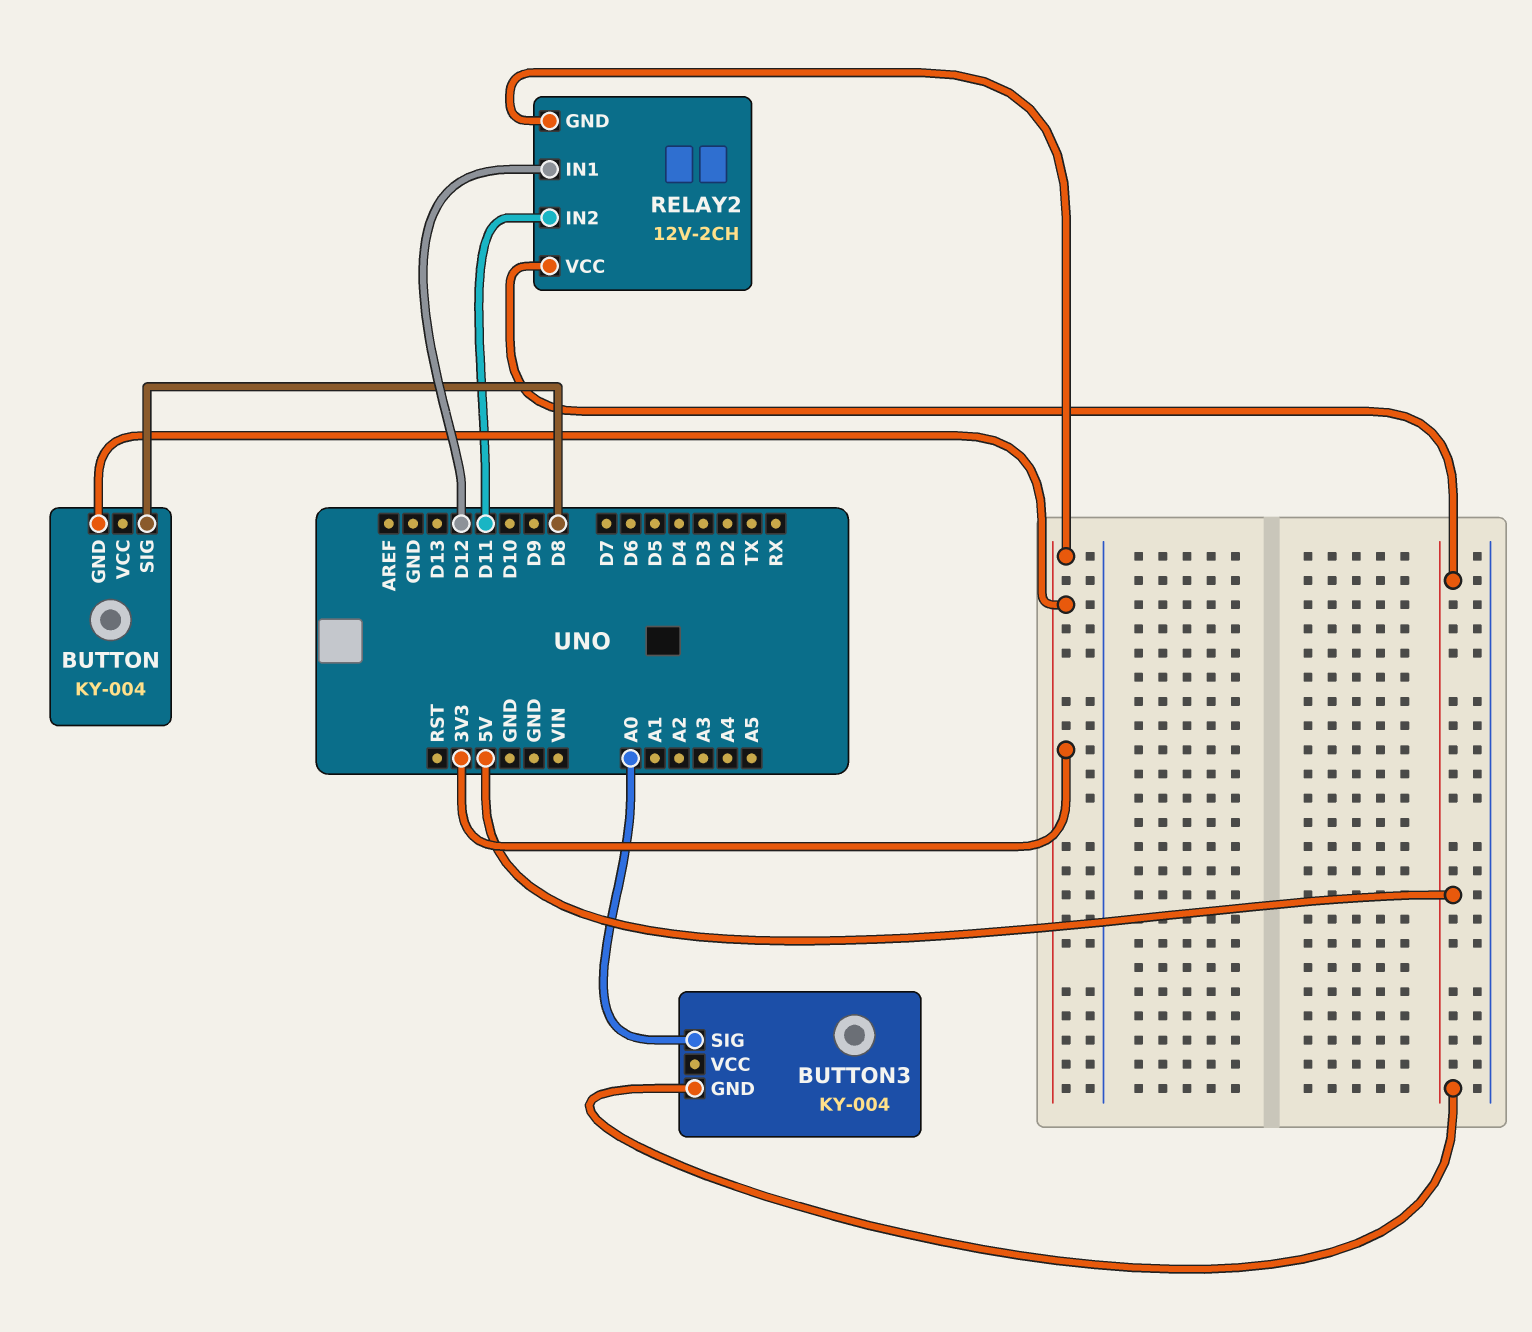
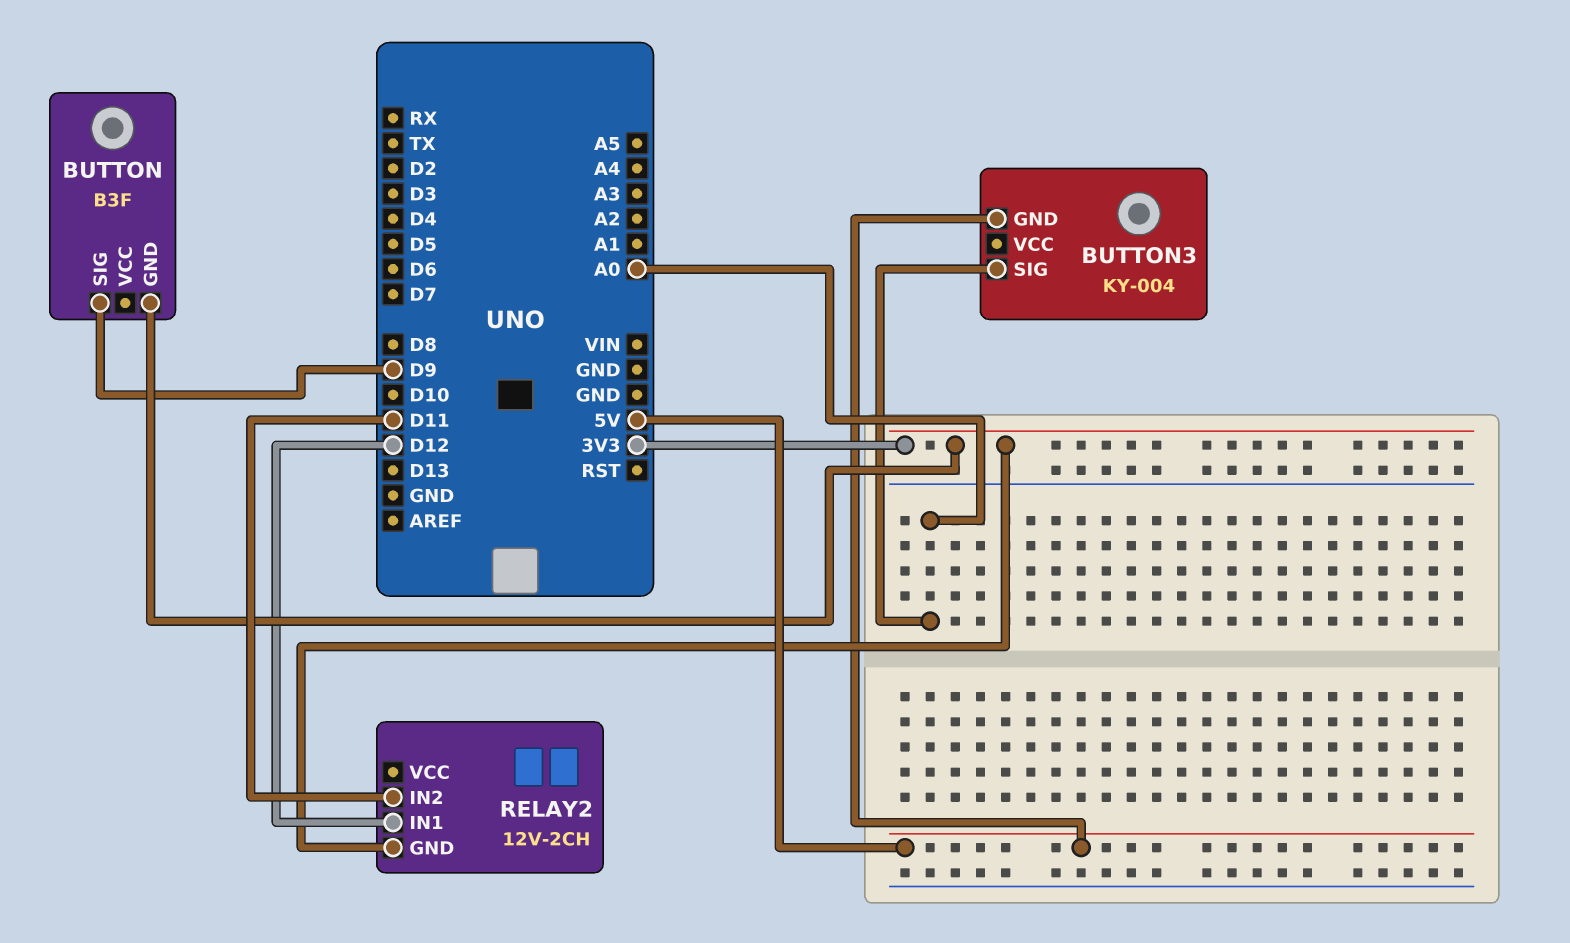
BUTTON: KY-004 -> B3F
BUTTON pin SIG: D8 -> D9
RELAY2 pin VCC: 5V -> none

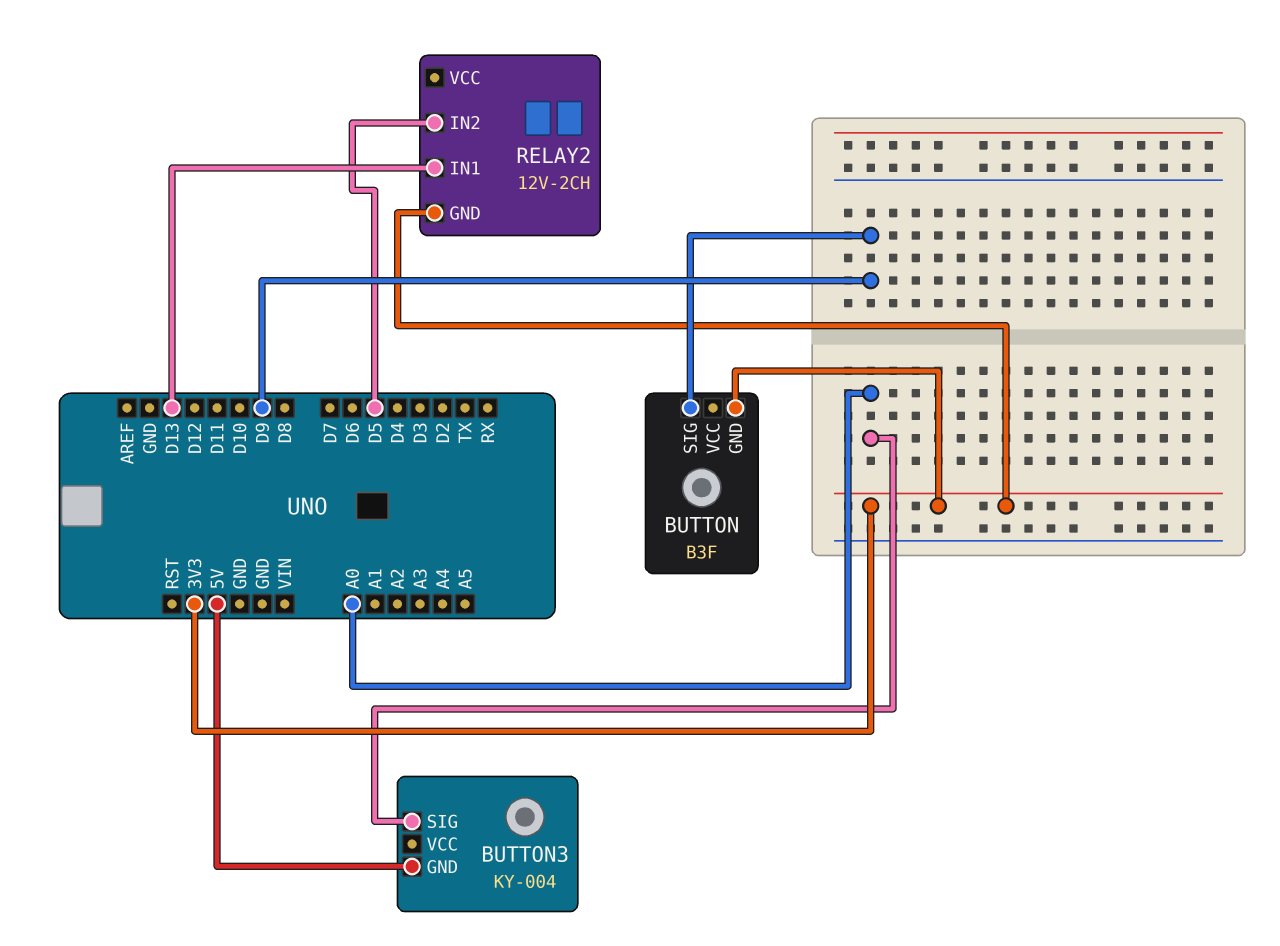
RELAY2 pin IN1: D12 -> D13
RELAY2 pin IN2: D11 -> D5

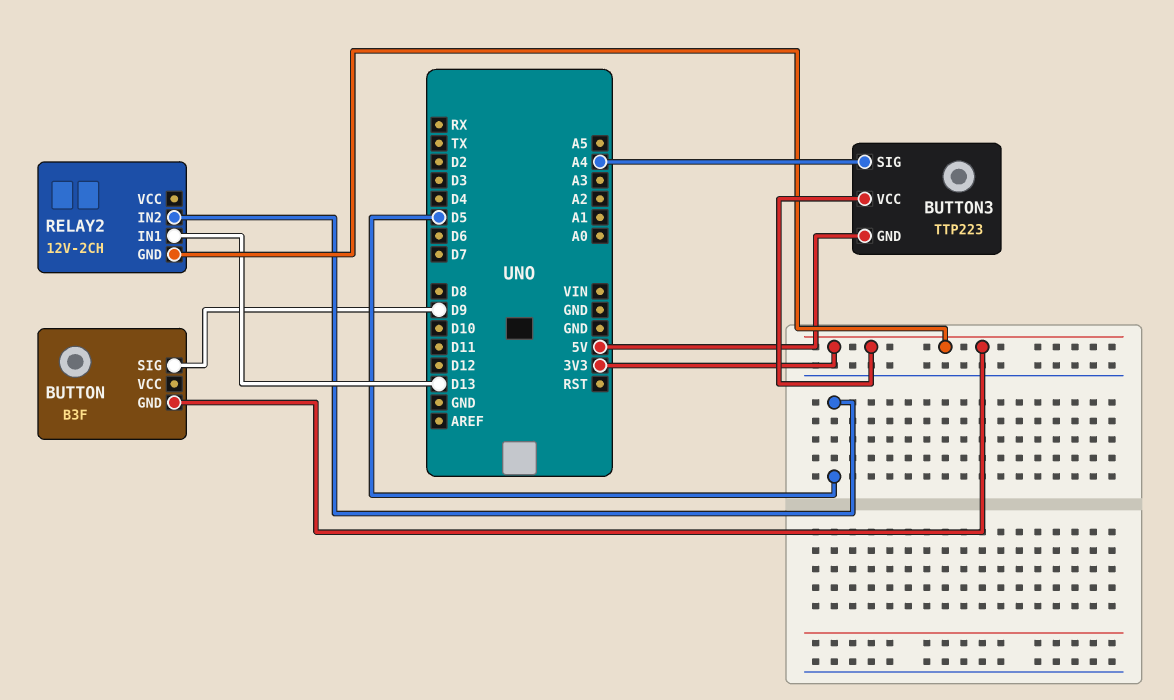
BUTTON3: KY-004 -> TTP223
BUTTON3 pin SIG: A0 -> A4
BUTTON3 pin VCC: none -> 3V3

